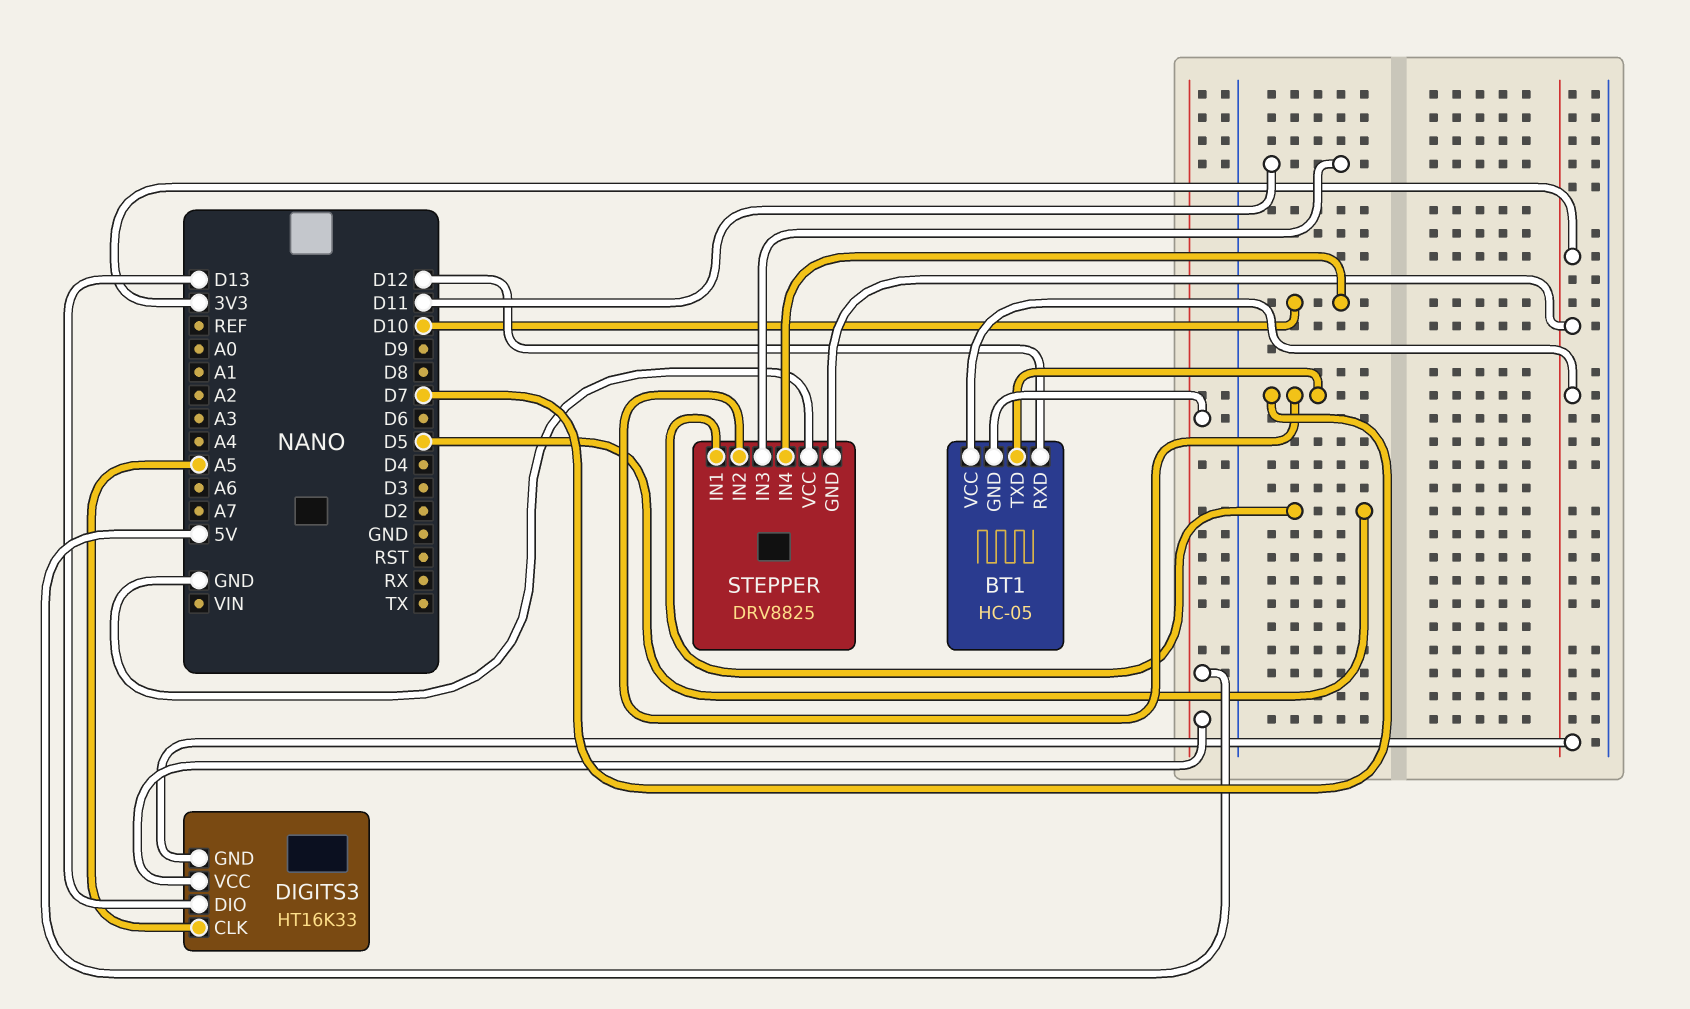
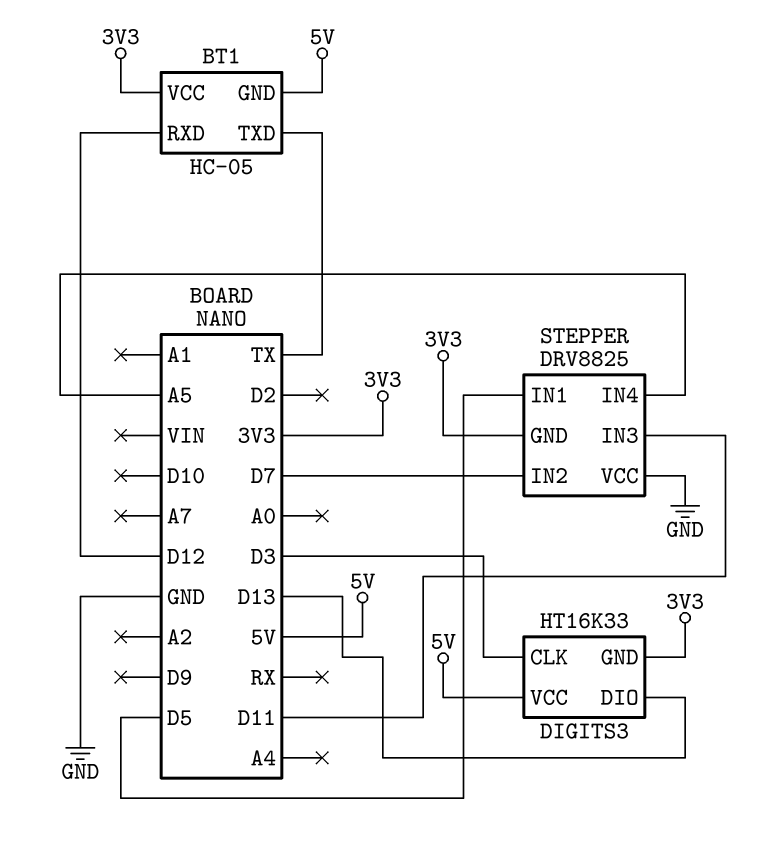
BT1 pin TXD: D7 -> TX
DIGITS3 pin CLK: A5 -> D3
STEPPER pin IN4: D10 -> A5

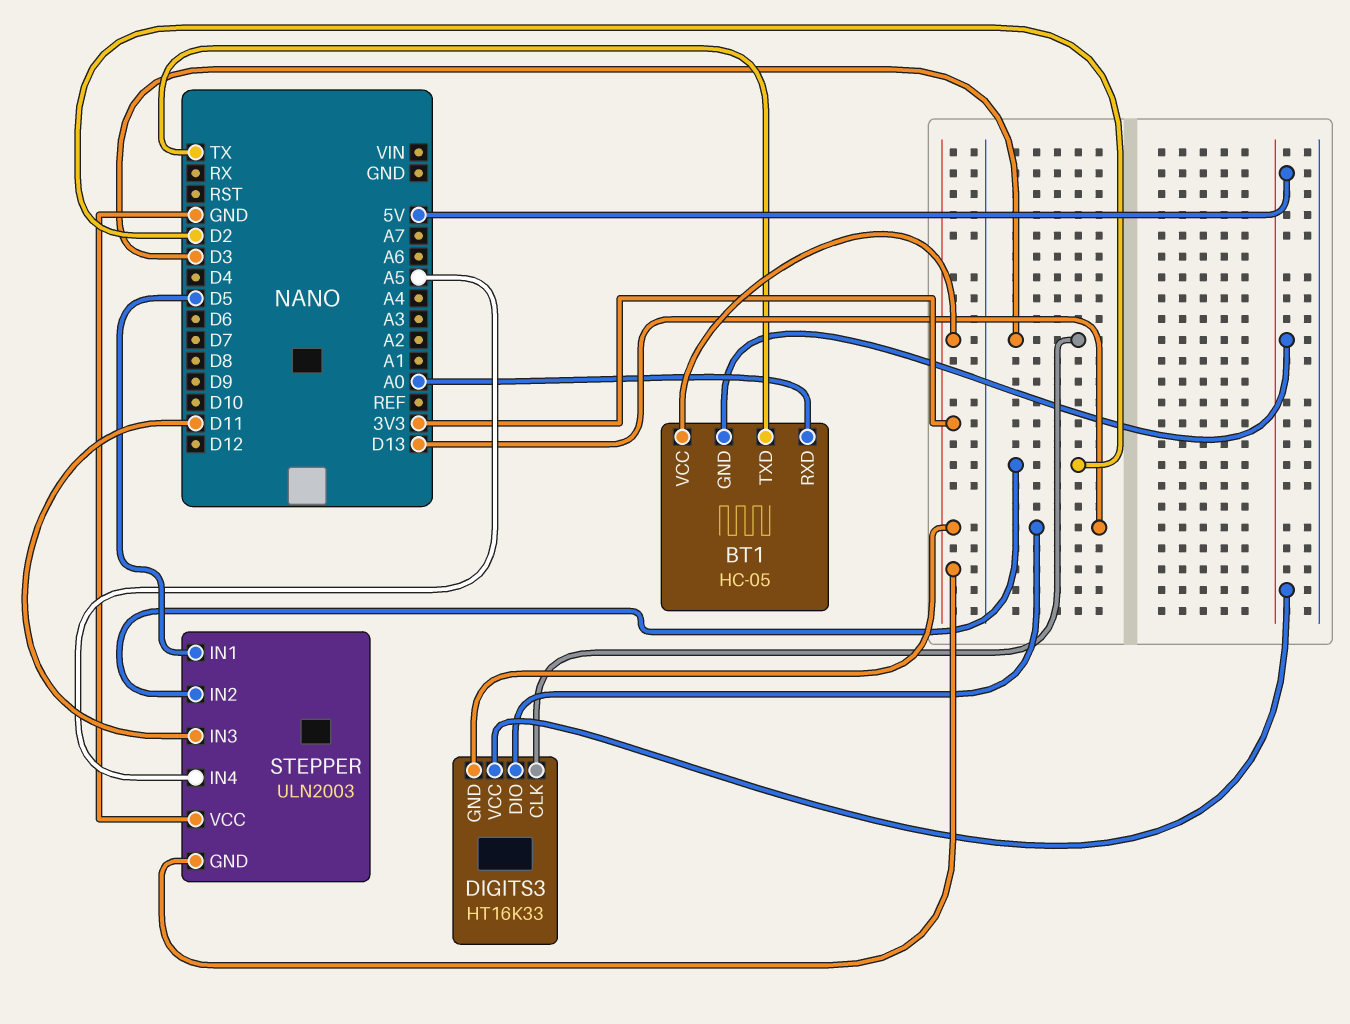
BT1 pin RXD: D12 -> A0
STEPPER: DRV8825 -> ULN2003
STEPPER pin IN2: D7 -> D2

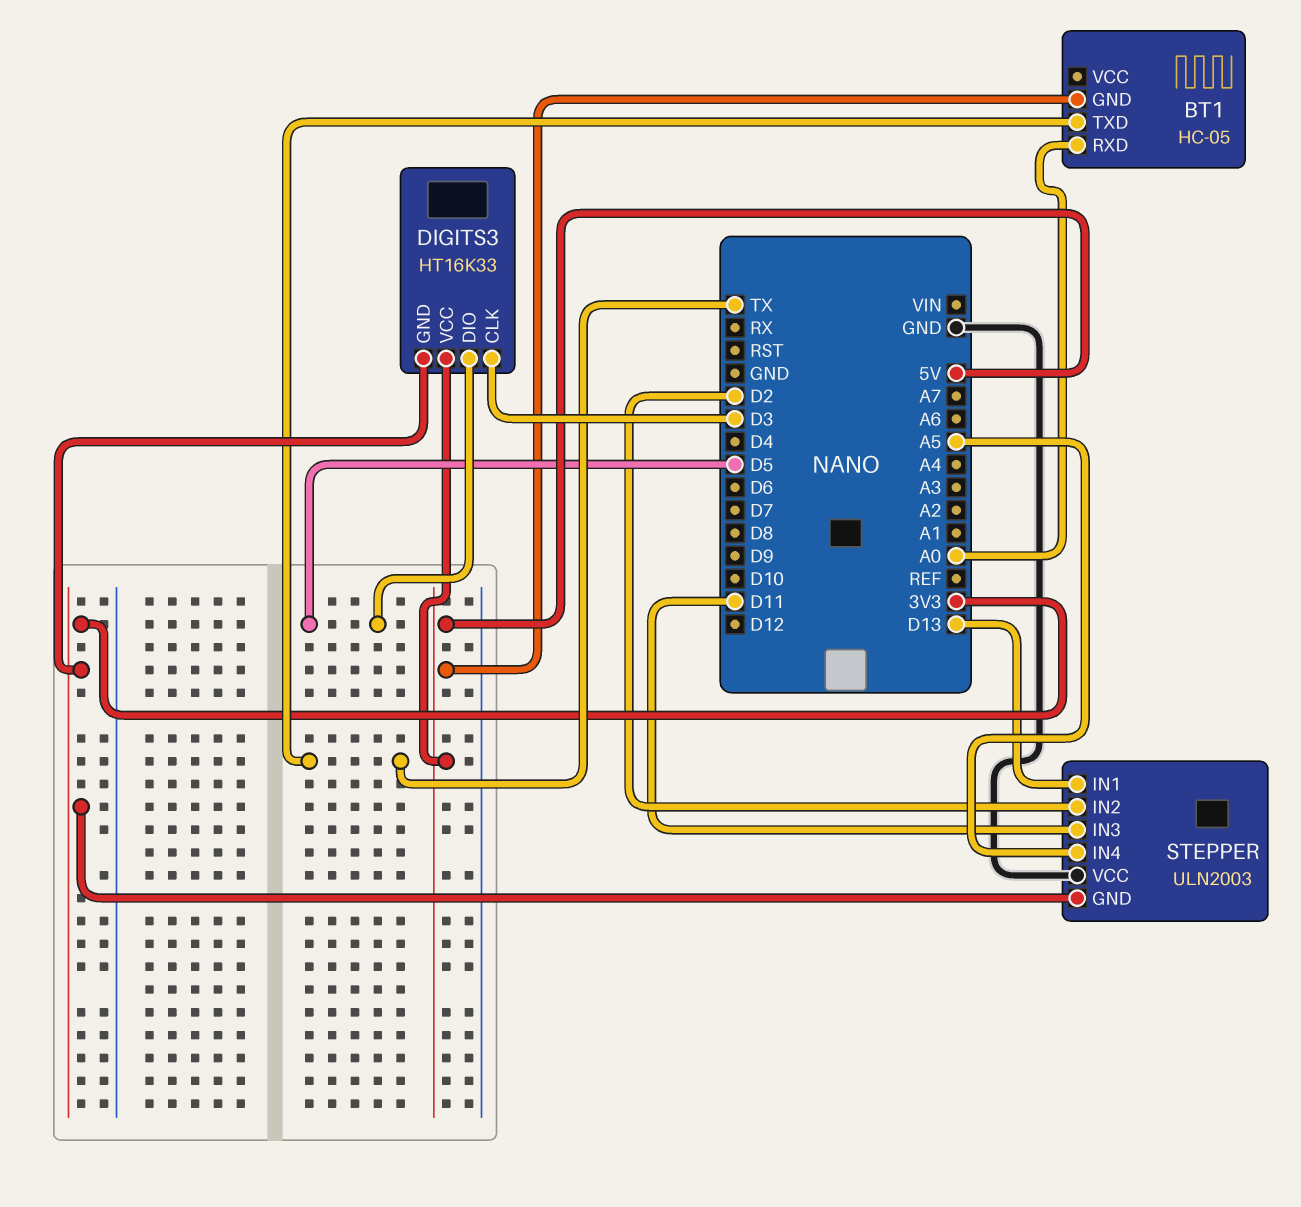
BT1 pin VCC: 3V3 -> none
DIGITS3 pin DIO: D13 -> D5
STEPPER pin IN1: D5 -> D13

